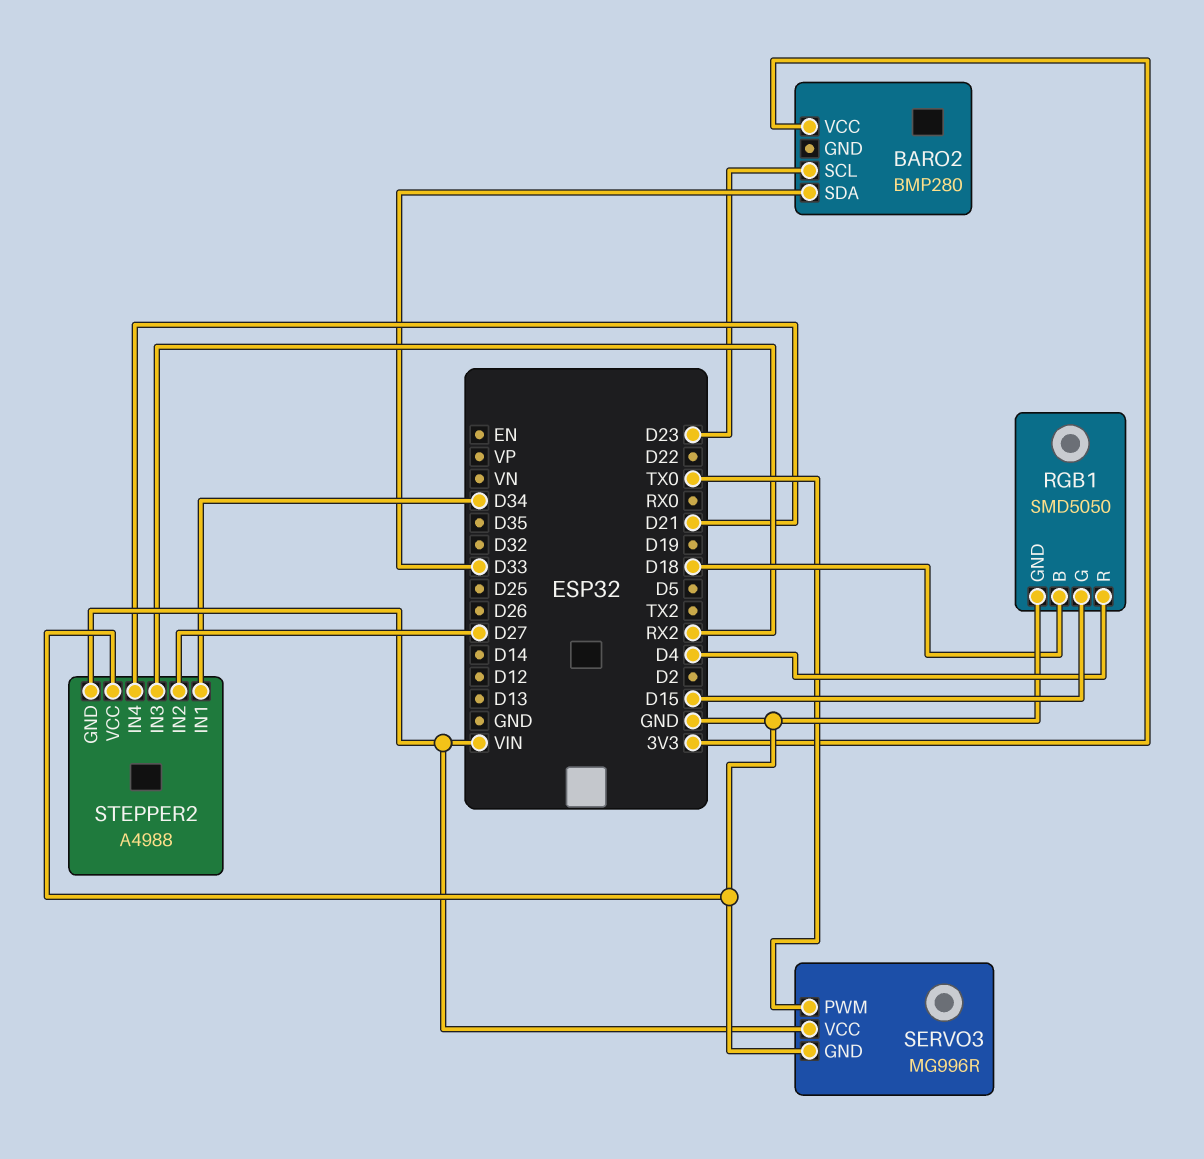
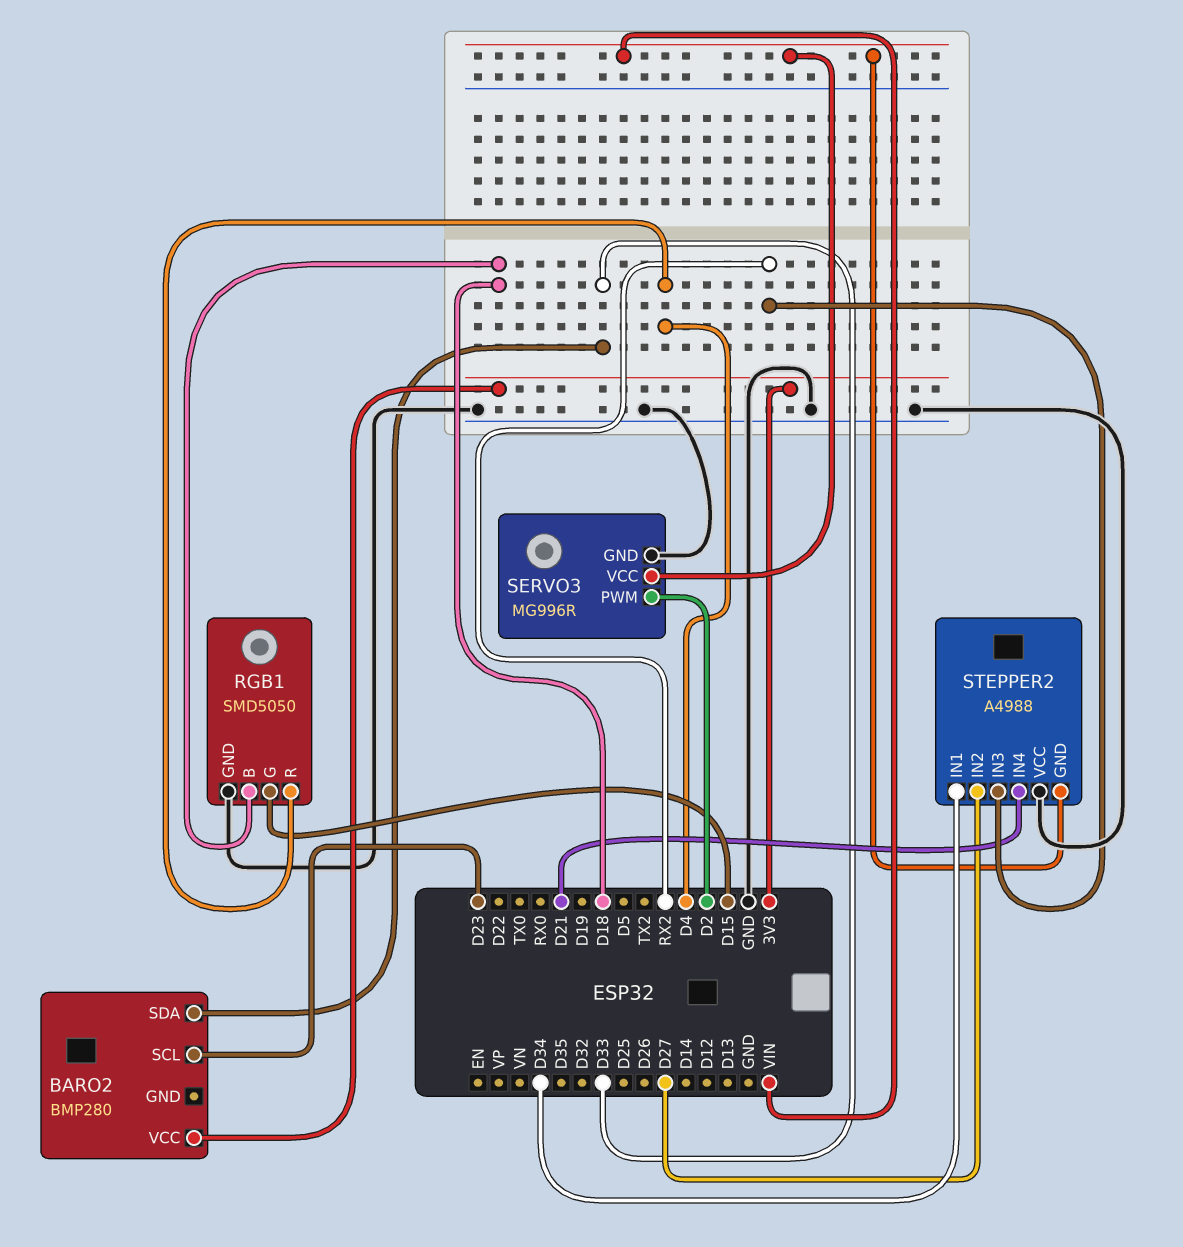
SERVO3 pin PWM: TX0 -> D2

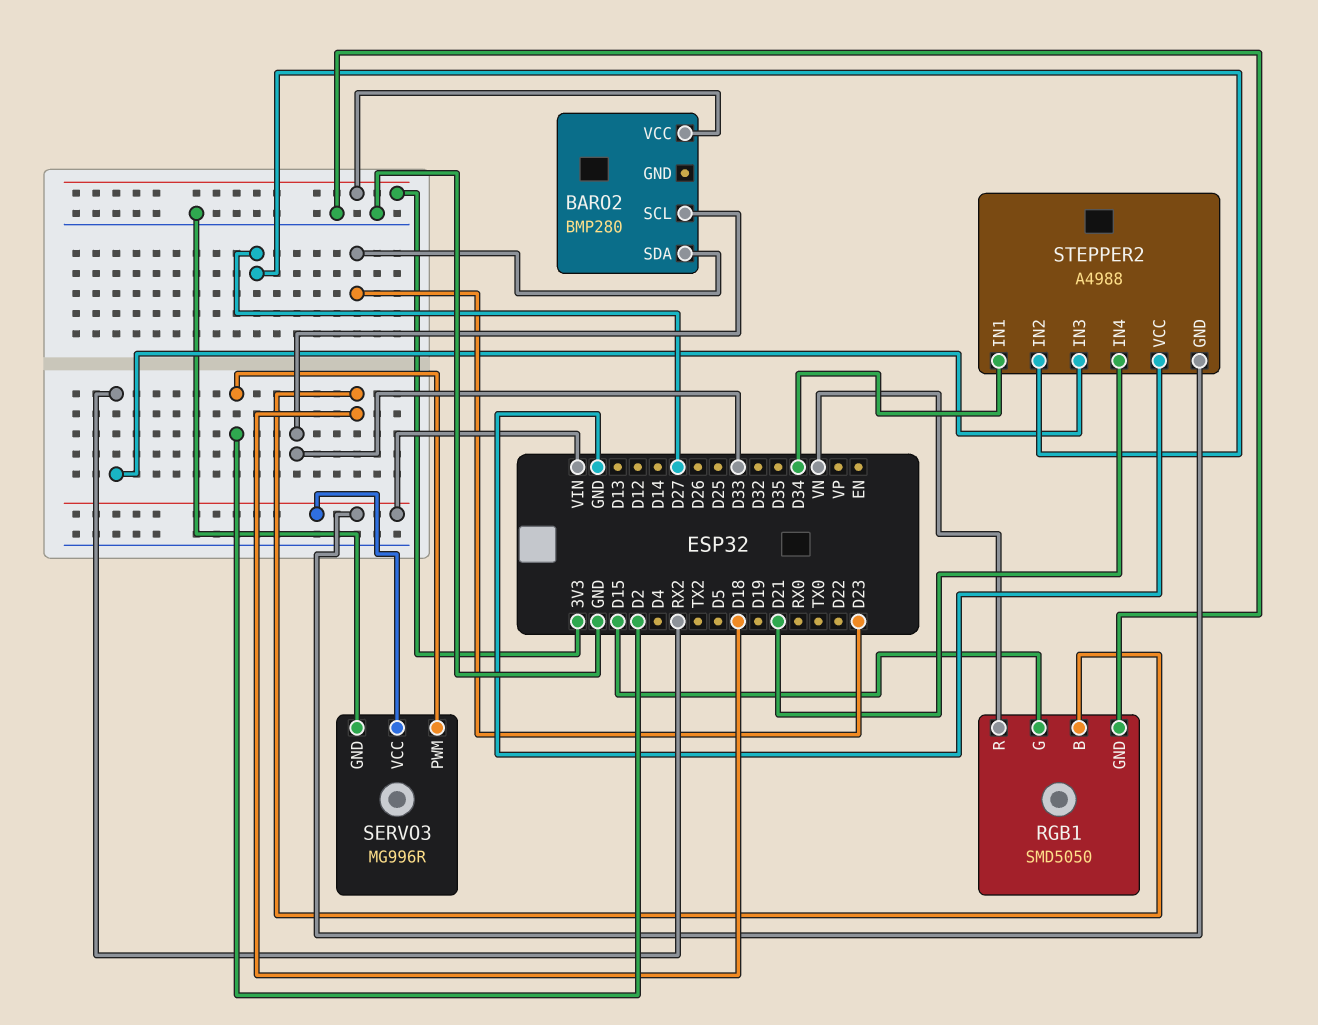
BARO2 pin SCL: D23 -> D33
BARO2 pin SDA: D33 -> D23
RGB1 pin R: D4 -> VN

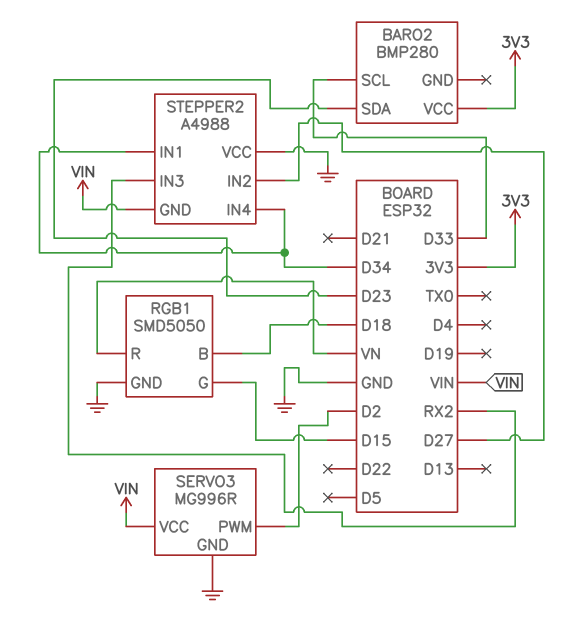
STEPPER2 pin IN4: D21 -> D34

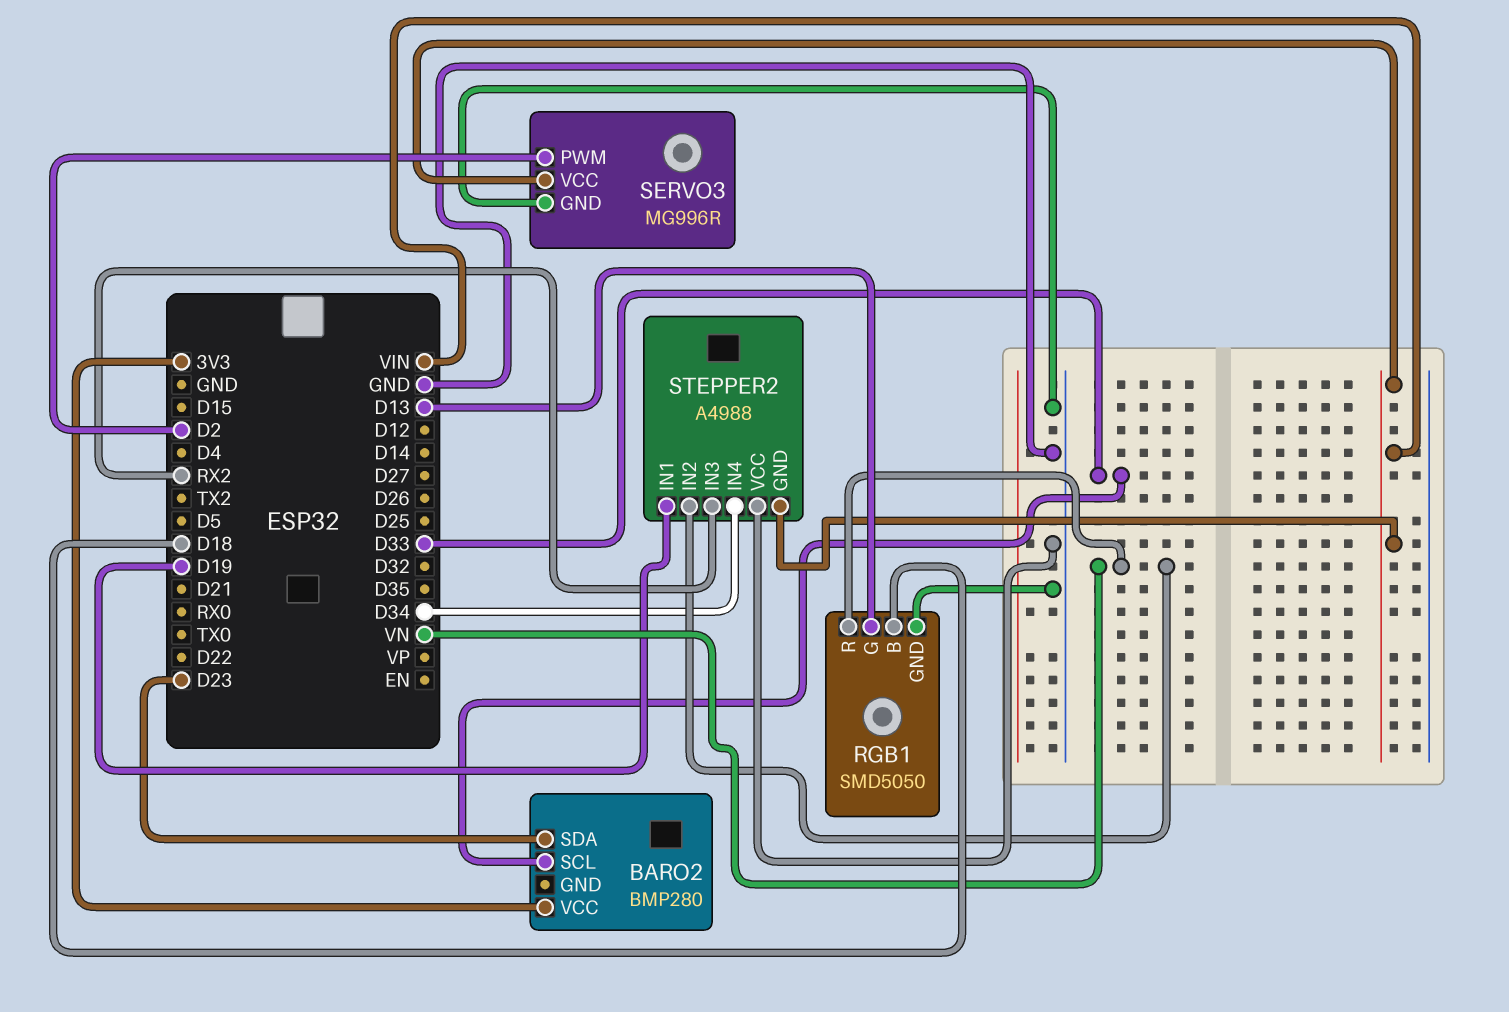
RGB1 pin G: D15 -> D13
STEPPER2 pin IN1: D34 -> D19
STEPPER2 pin IN2: D27 -> VN

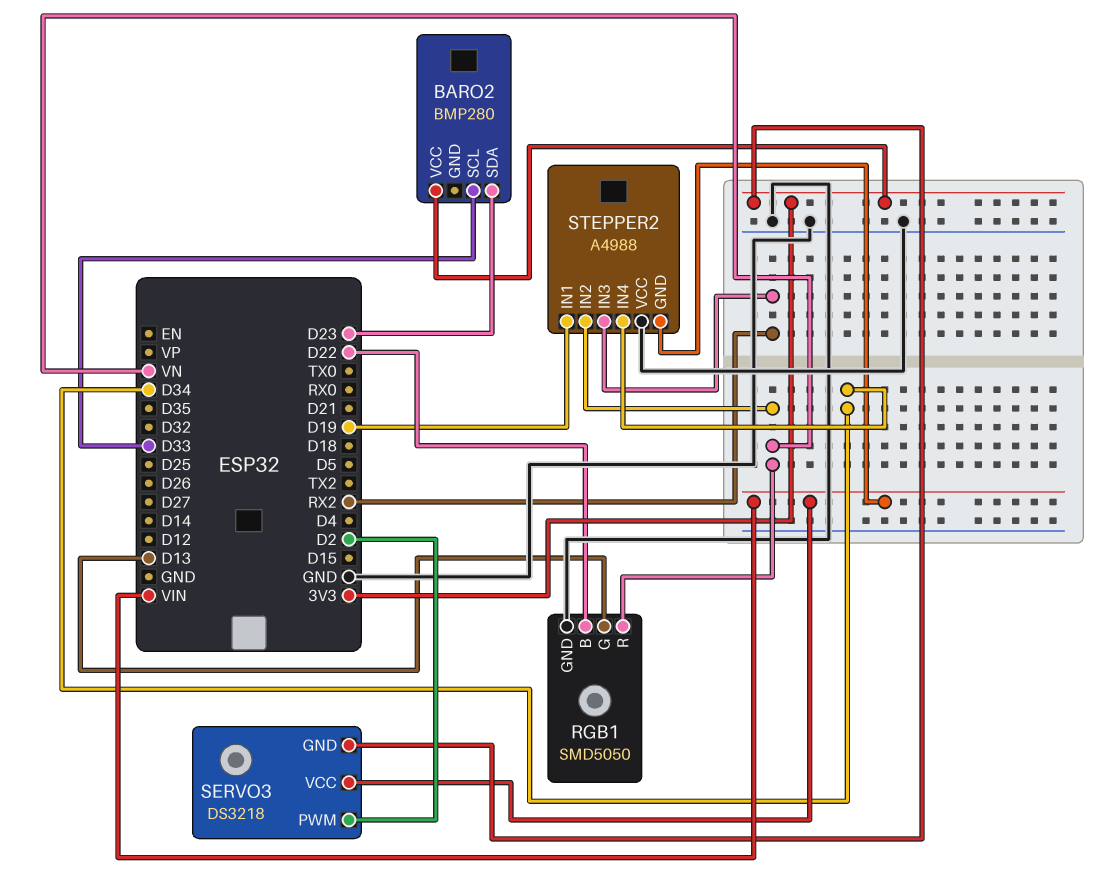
RGB1 pin B: D18 -> D22
SERVO3: MG996R -> DS3218
SERVO3 pin GND: GND -> 3V3

